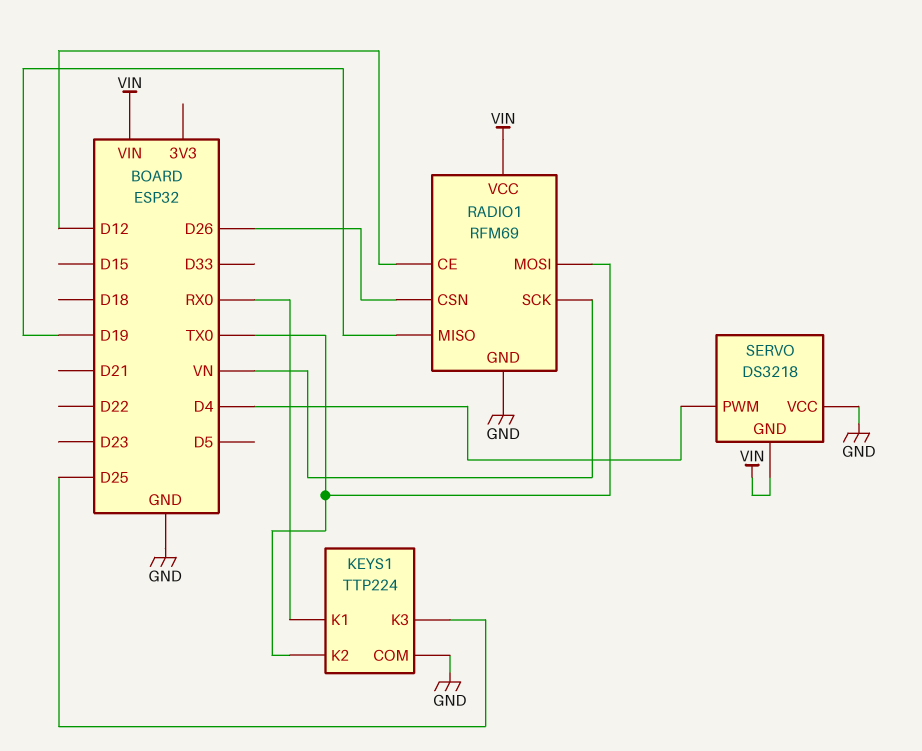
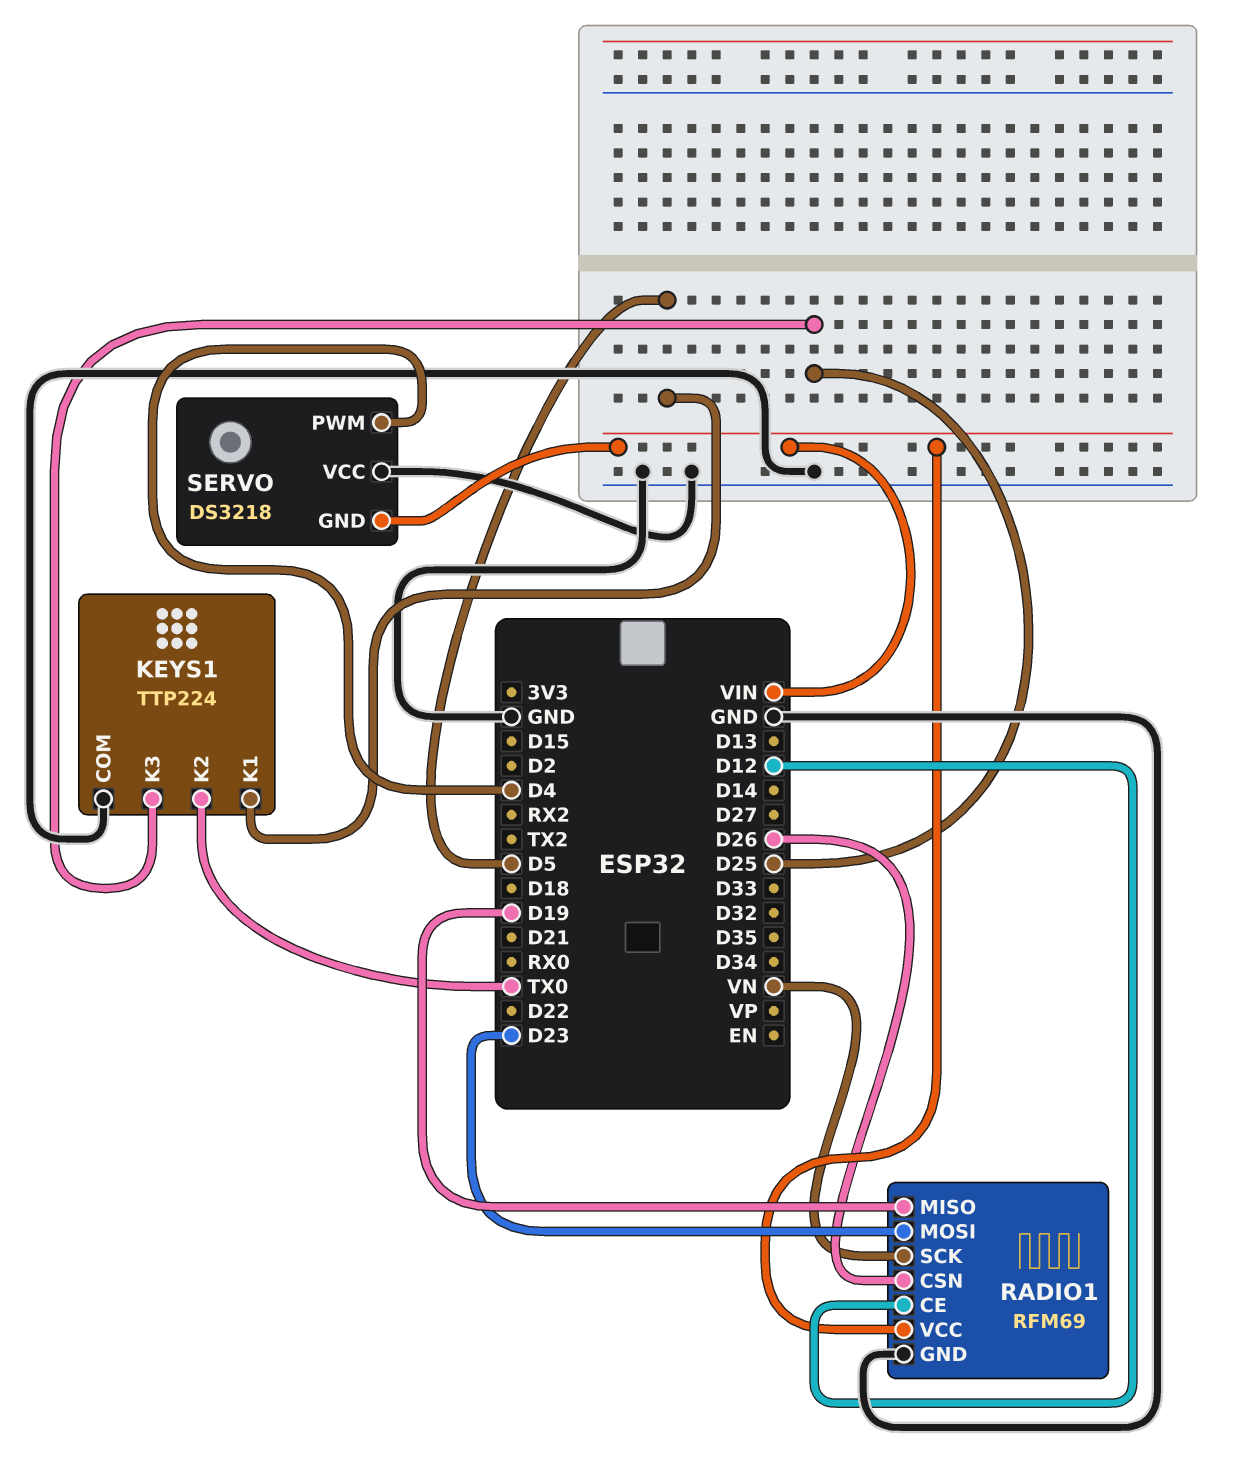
KEYS1 pin K1: RX0 -> D5
RADIO1 pin MOSI: TX0 -> D23

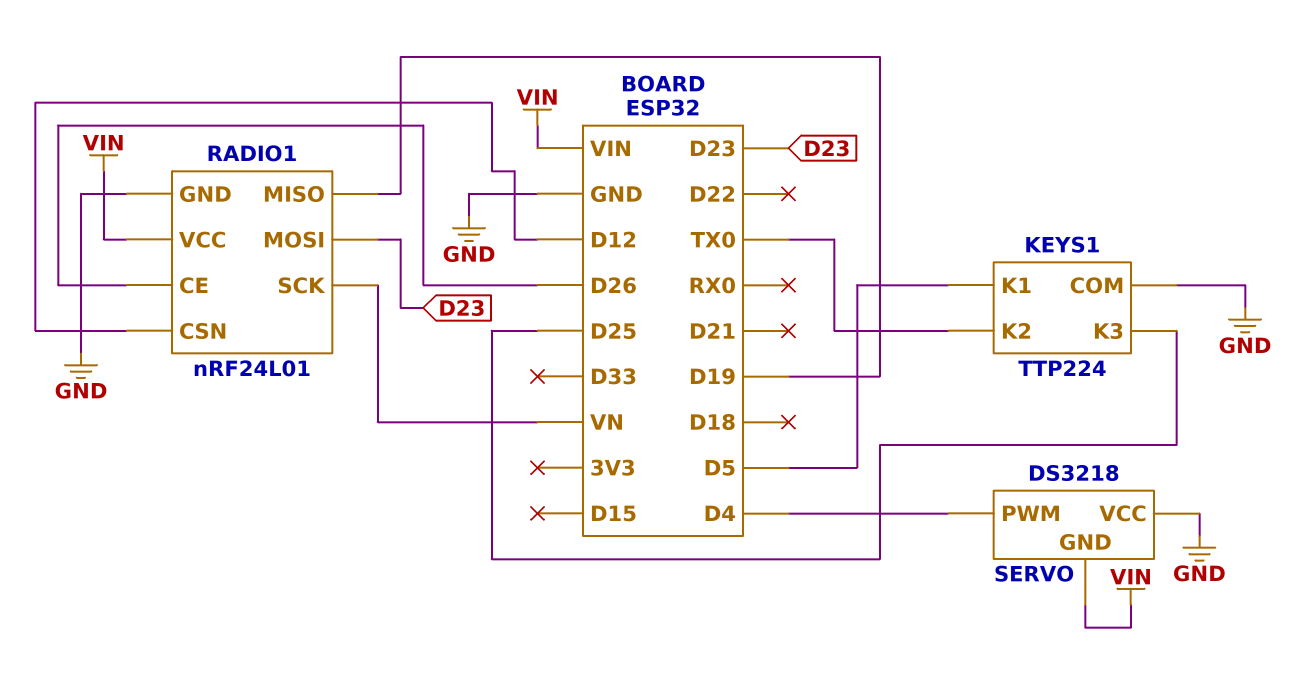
RADIO1: RFM69 -> nRF24L01
RADIO1 pin CE: D12 -> D26
RADIO1 pin CSN: D26 -> D12

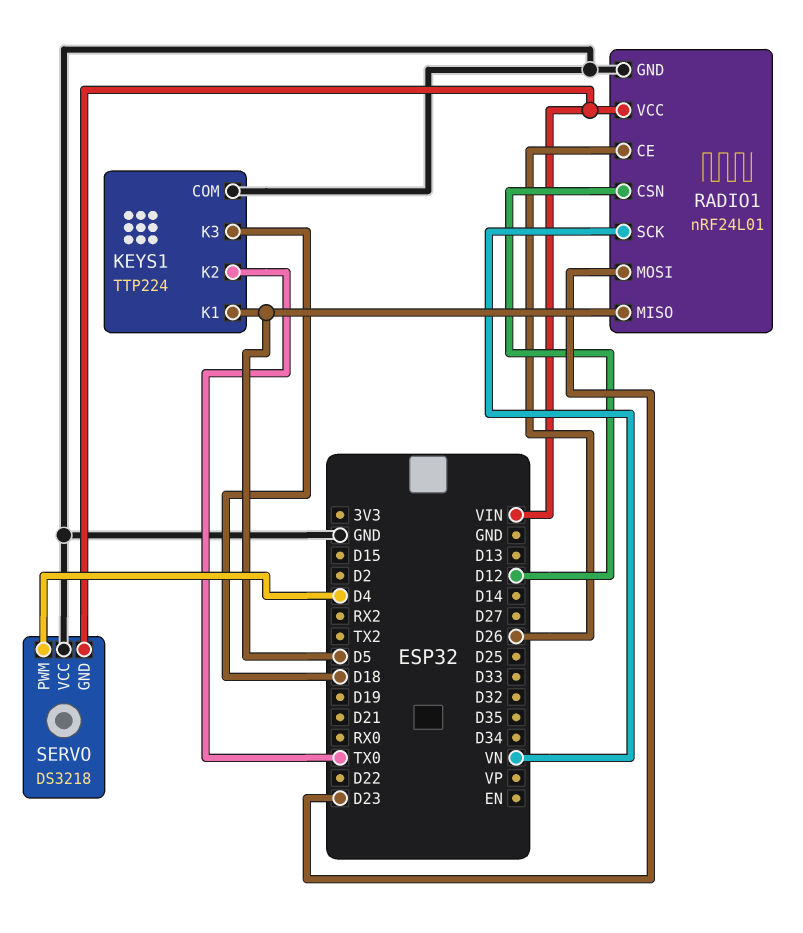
KEYS1 pin K3: D25 -> D18
RADIO1 pin MISO: D19 -> D5

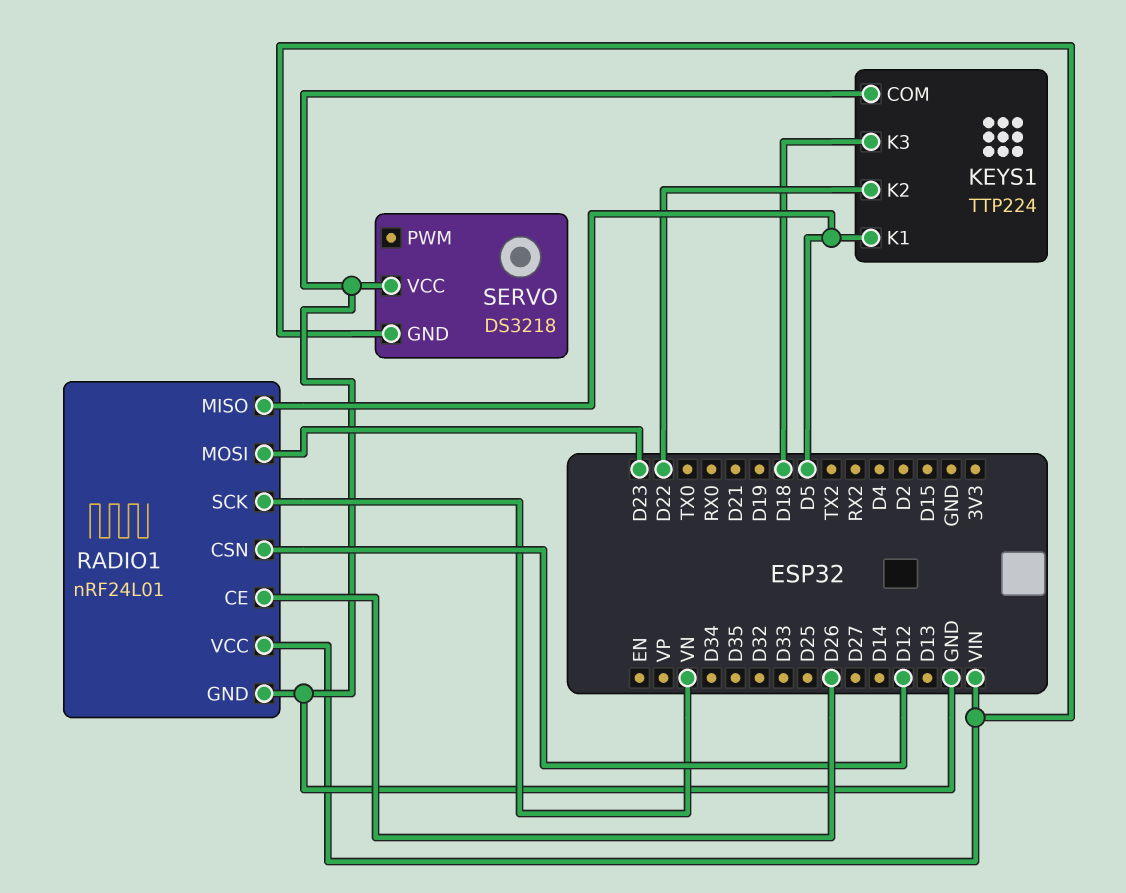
KEYS1 pin K2: TX0 -> D22
SERVO pin PWM: D4 -> none

